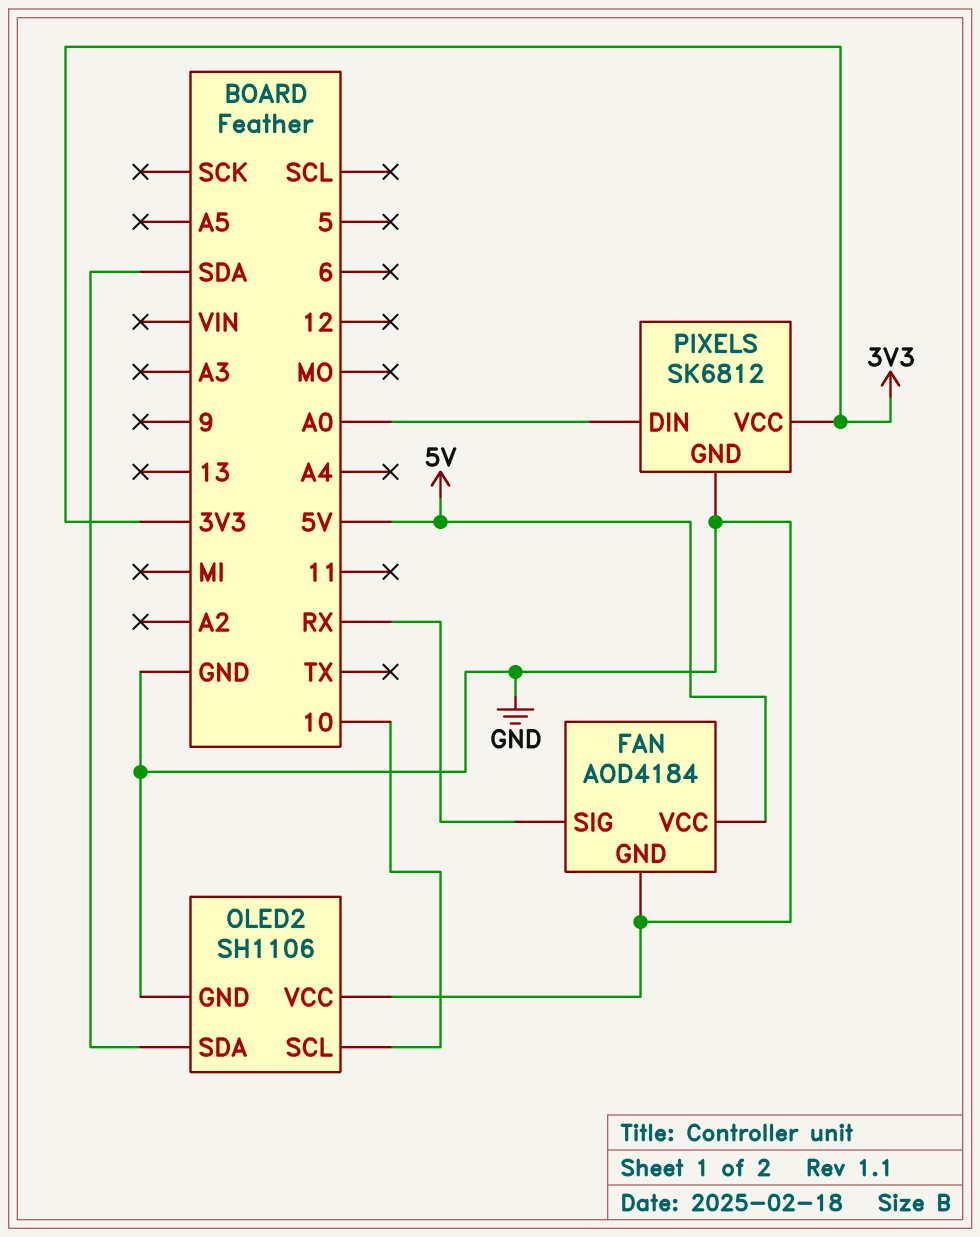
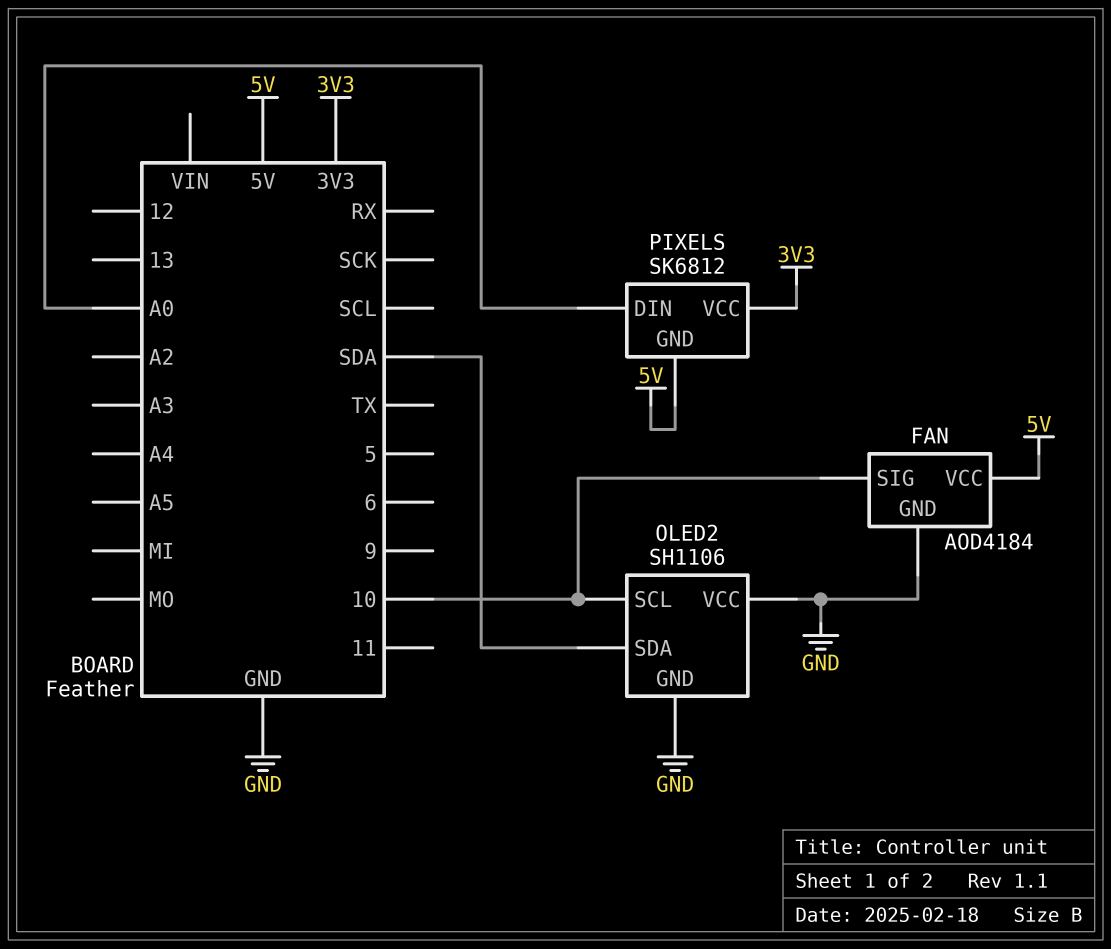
FAN pin SIG: RX -> 10
PIXELS pin GND: GND -> 5V

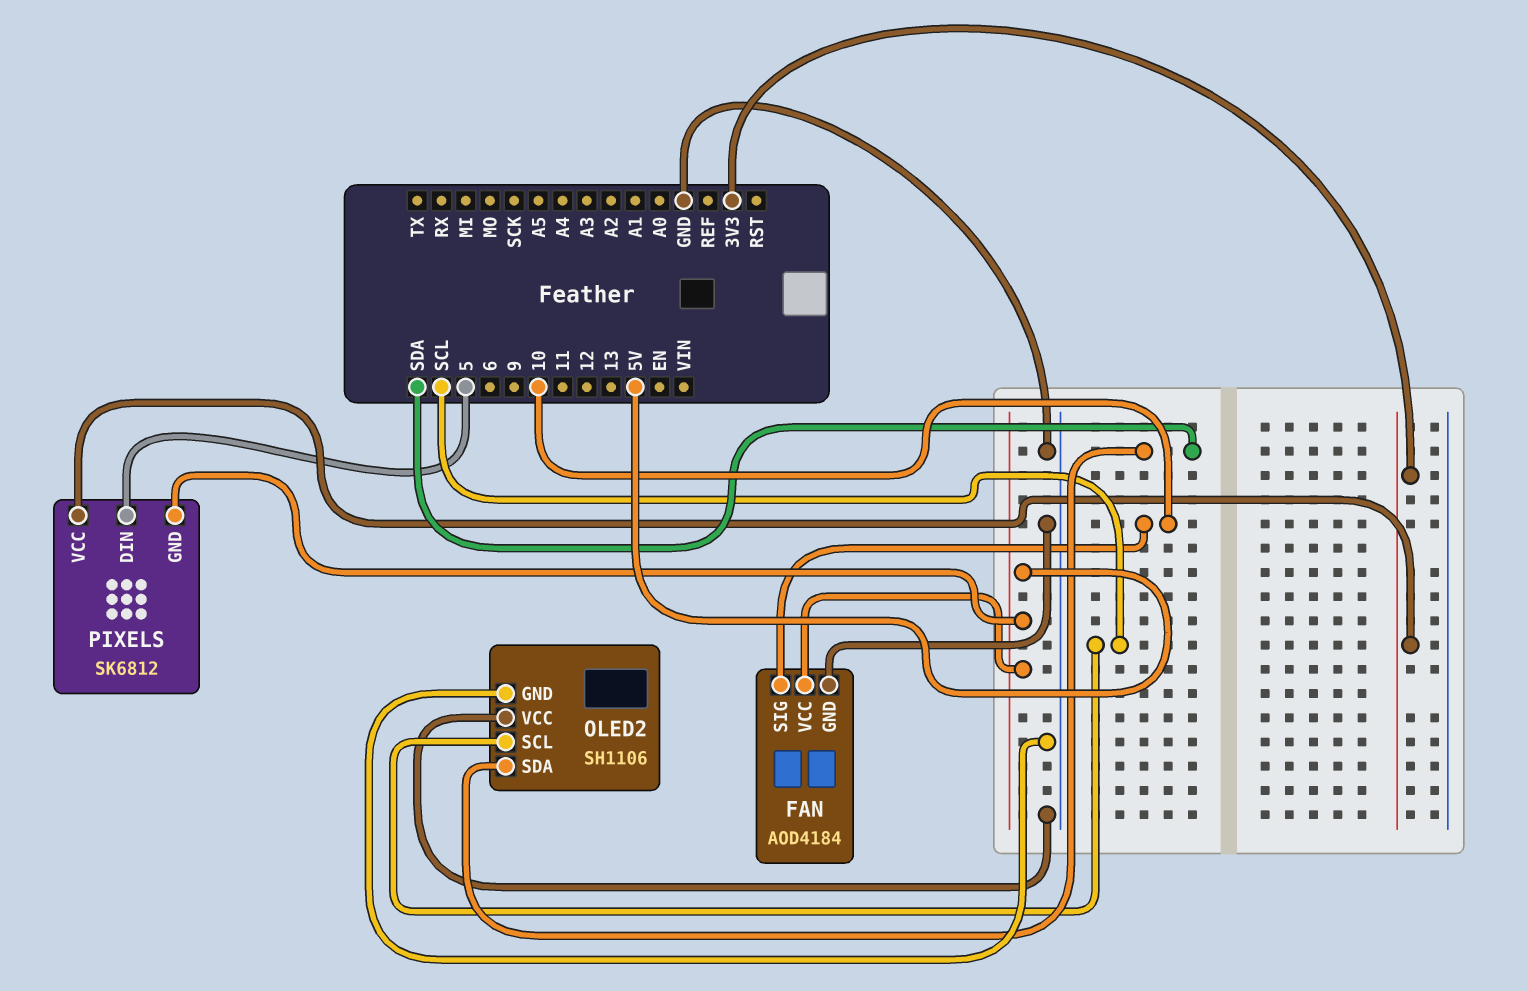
OLED2 pin SCL: 10 -> SCL
PIXELS pin DIN: A0 -> 5

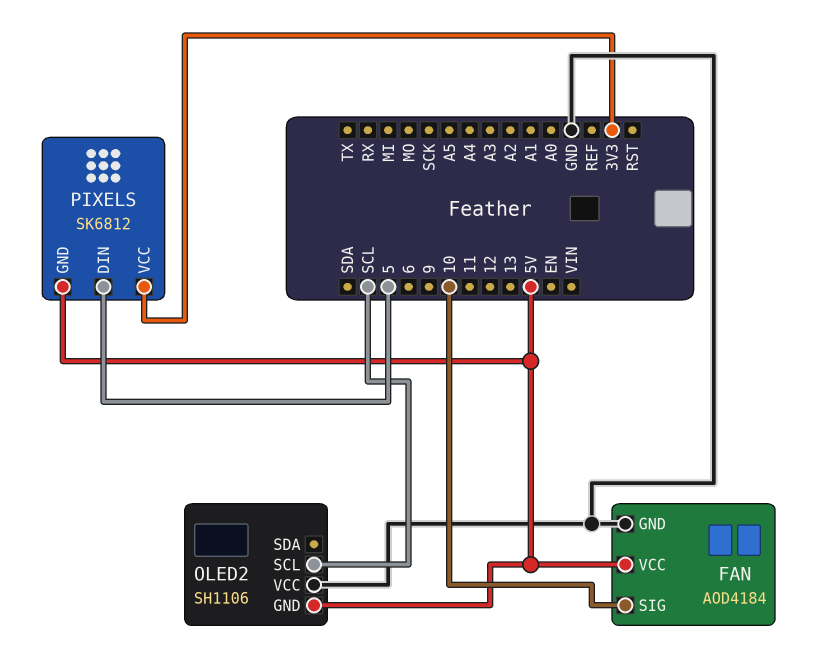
OLED2 pin GND: GND -> 5V
OLED2 pin SDA: SDA -> none

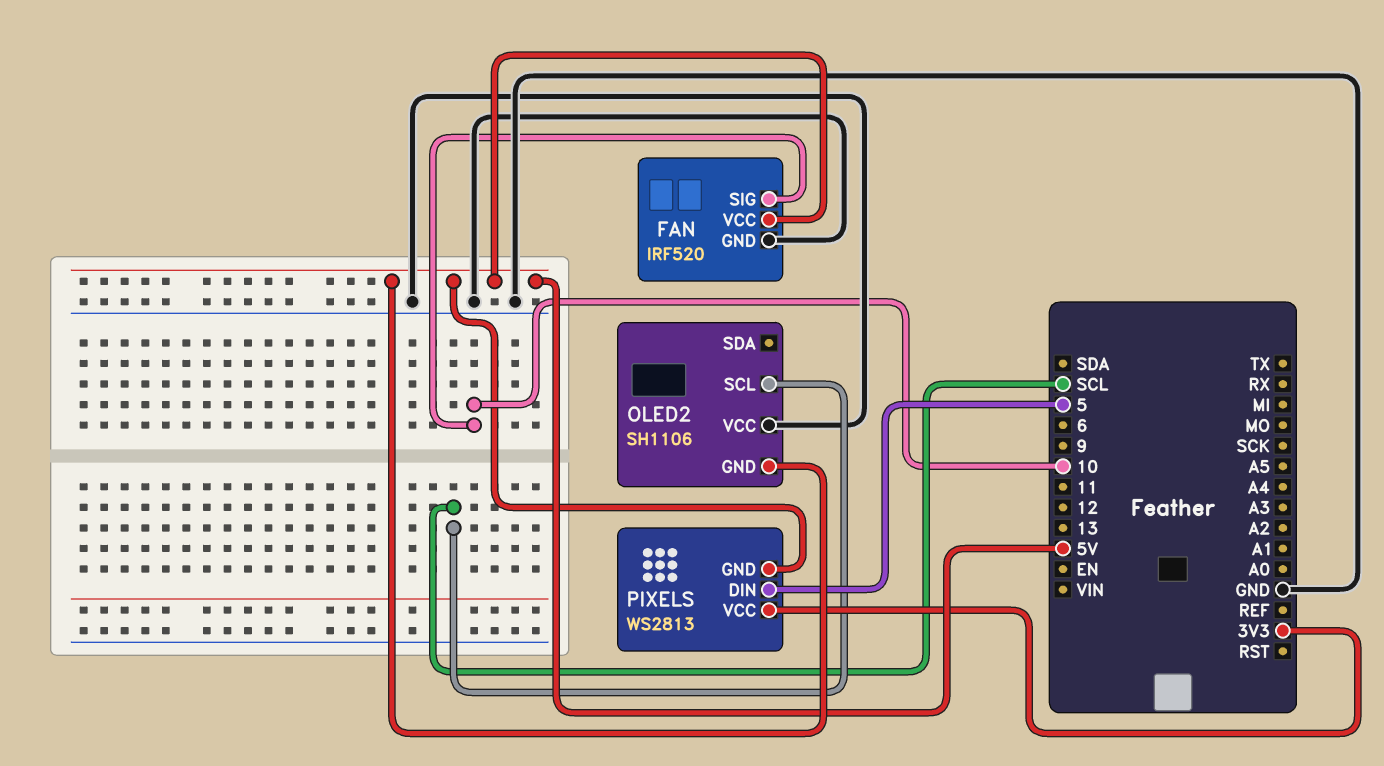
FAN: AOD4184 -> IRF520
PIXELS: SK6812 -> WS2813

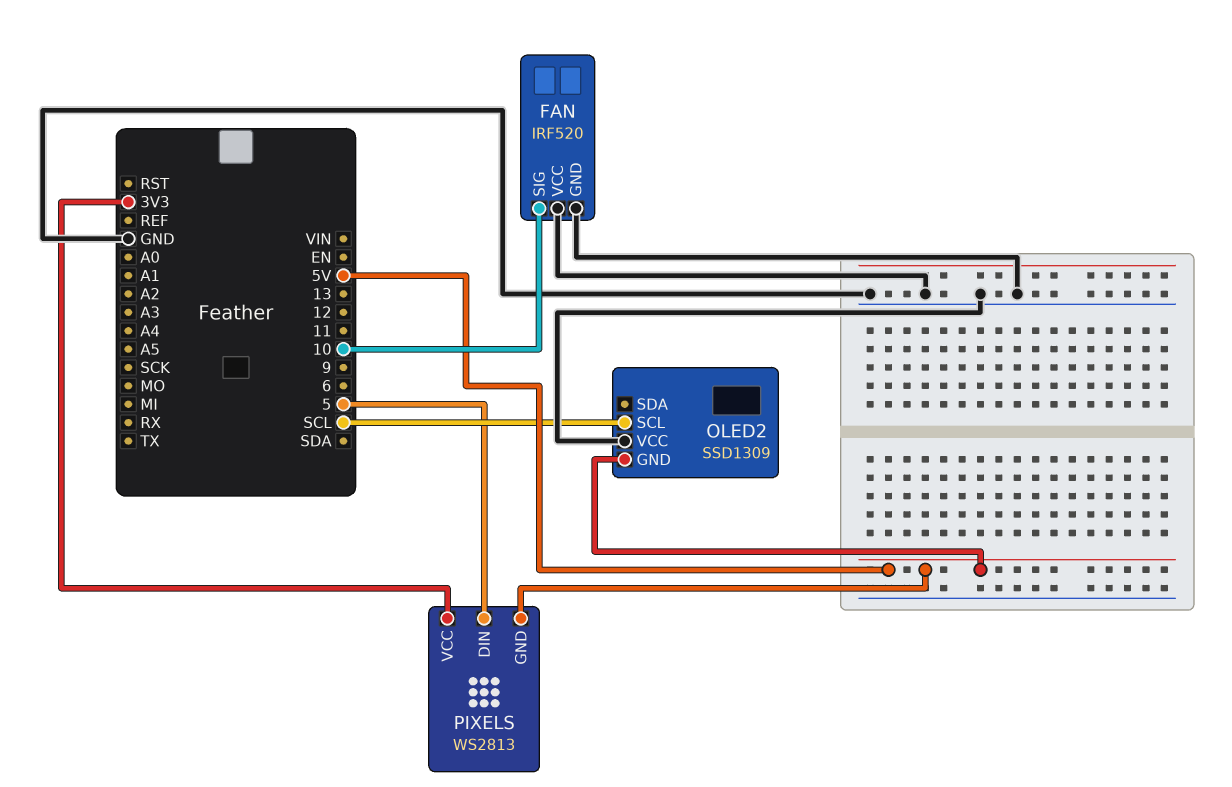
FAN pin VCC: 5V -> GND
OLED2: SH1106 -> SSD1309

